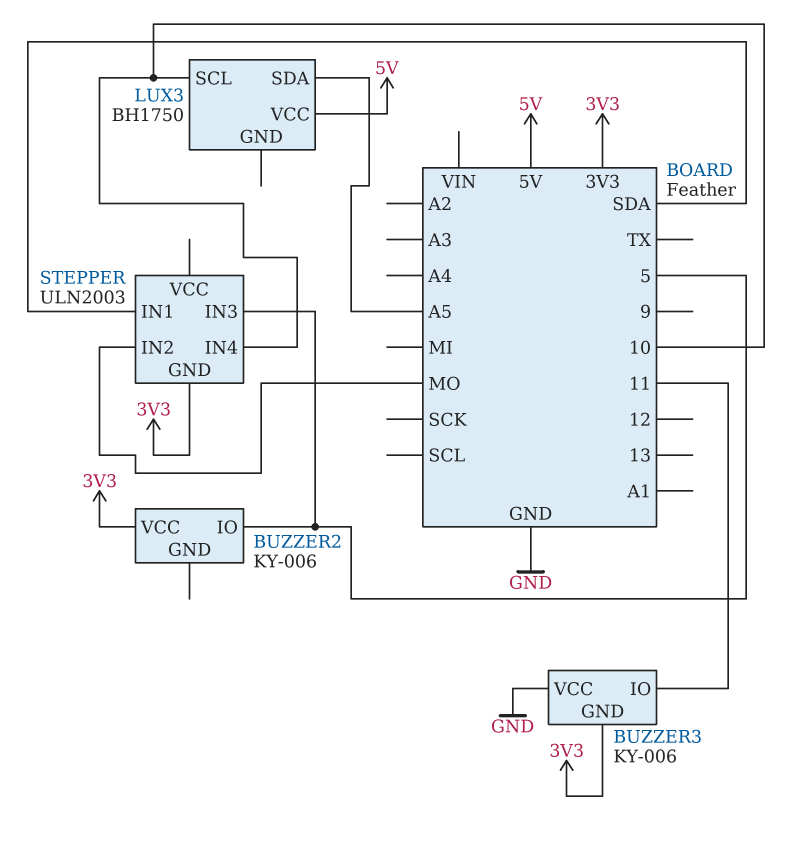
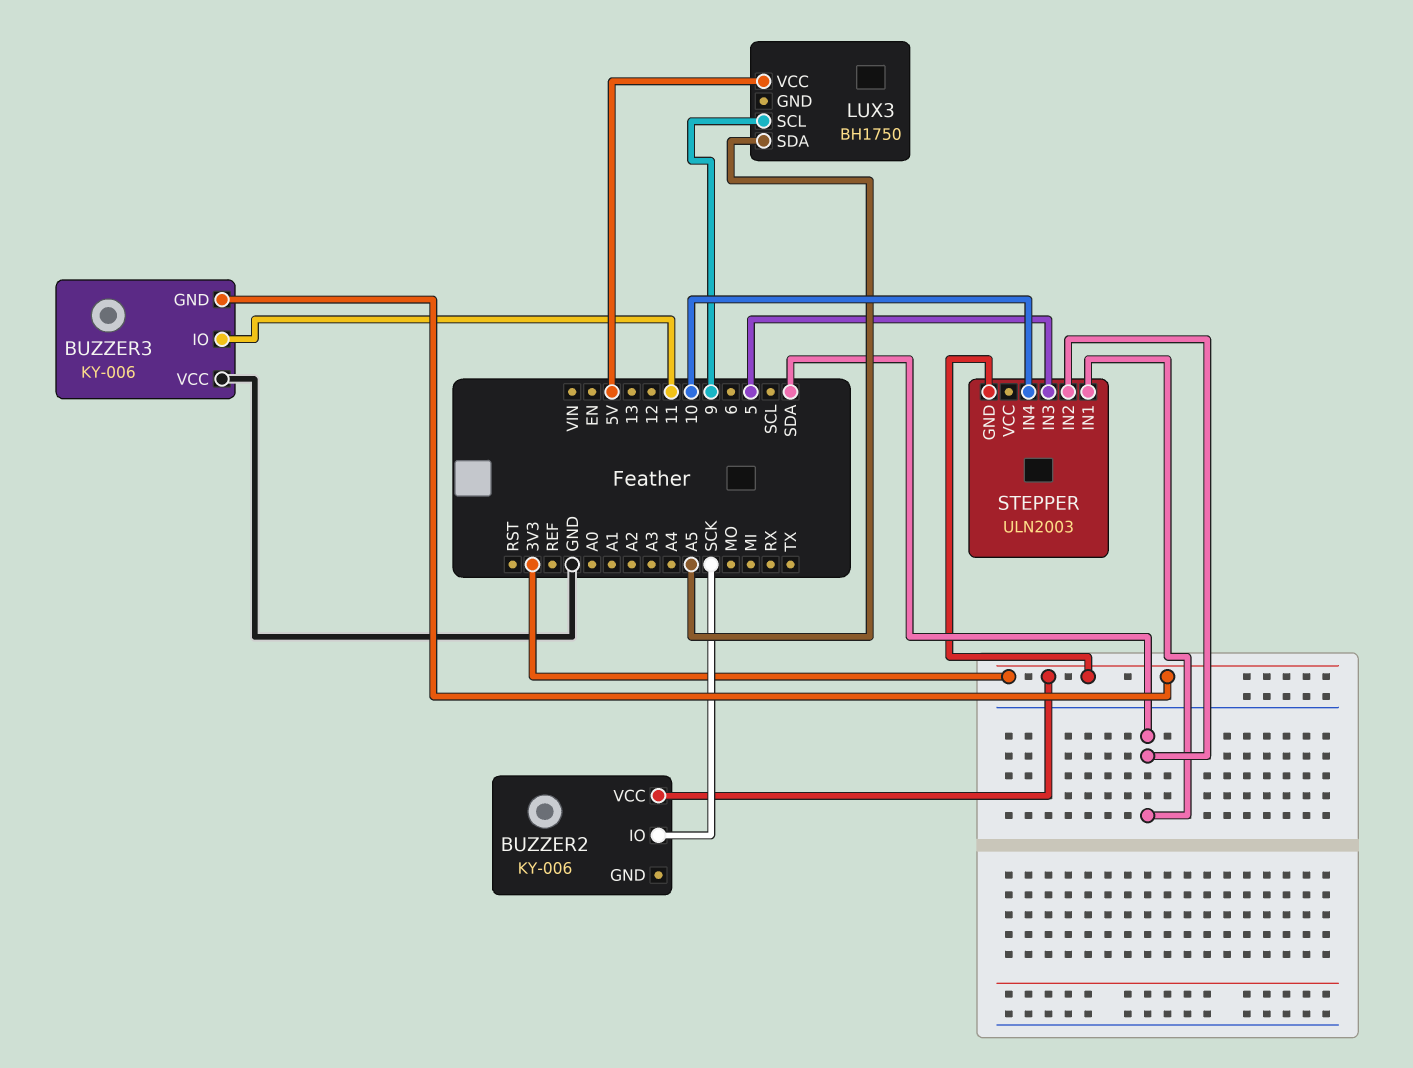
BUZZER2 pin IO: 5 -> SCK
LUX3 pin SCL: 10 -> 9
STEPPER pin IN2: MO -> SDA

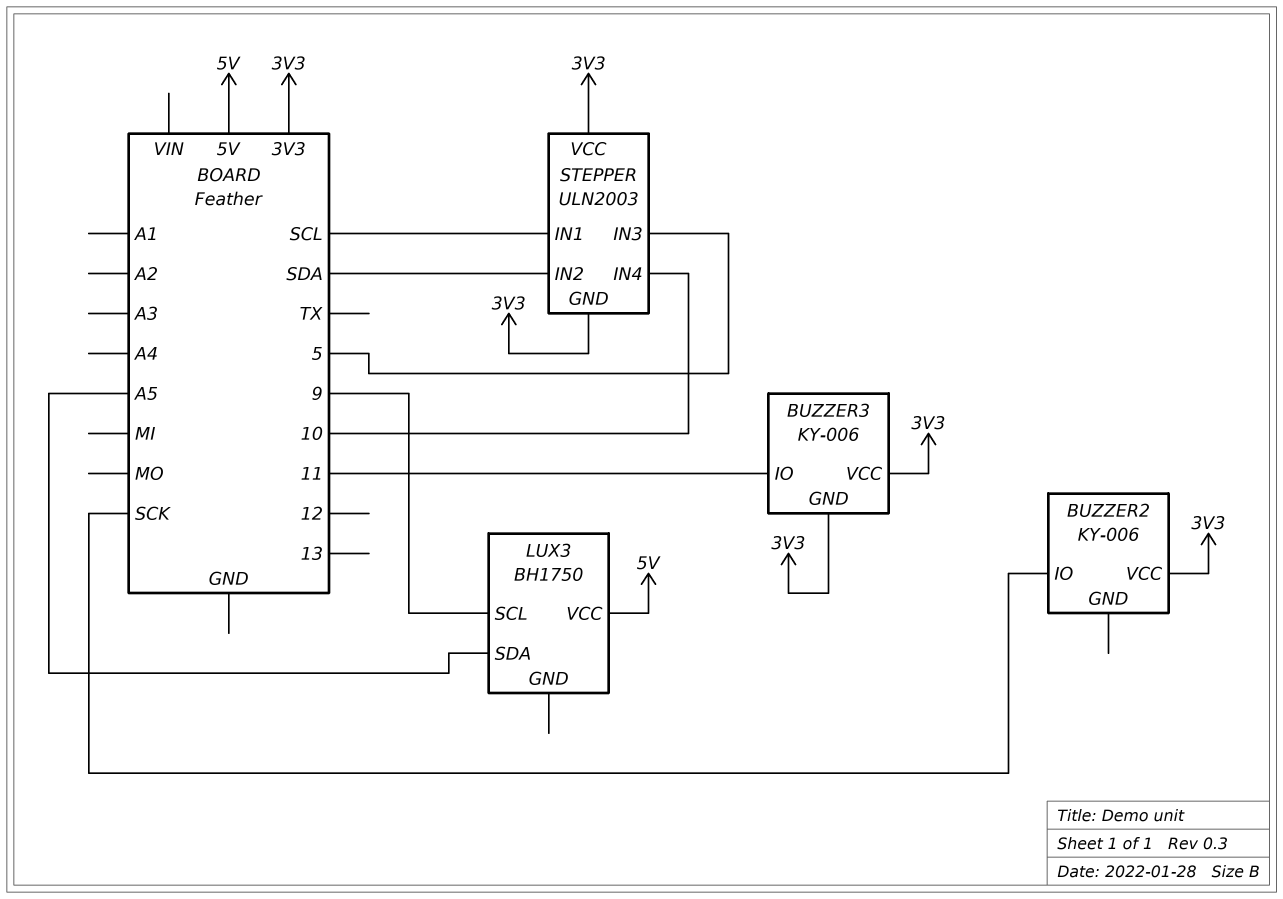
BUZZER3 pin VCC: GND -> 3V3
STEPPER pin IN1: SDA -> SCL
STEPPER pin VCC: none -> 3V3

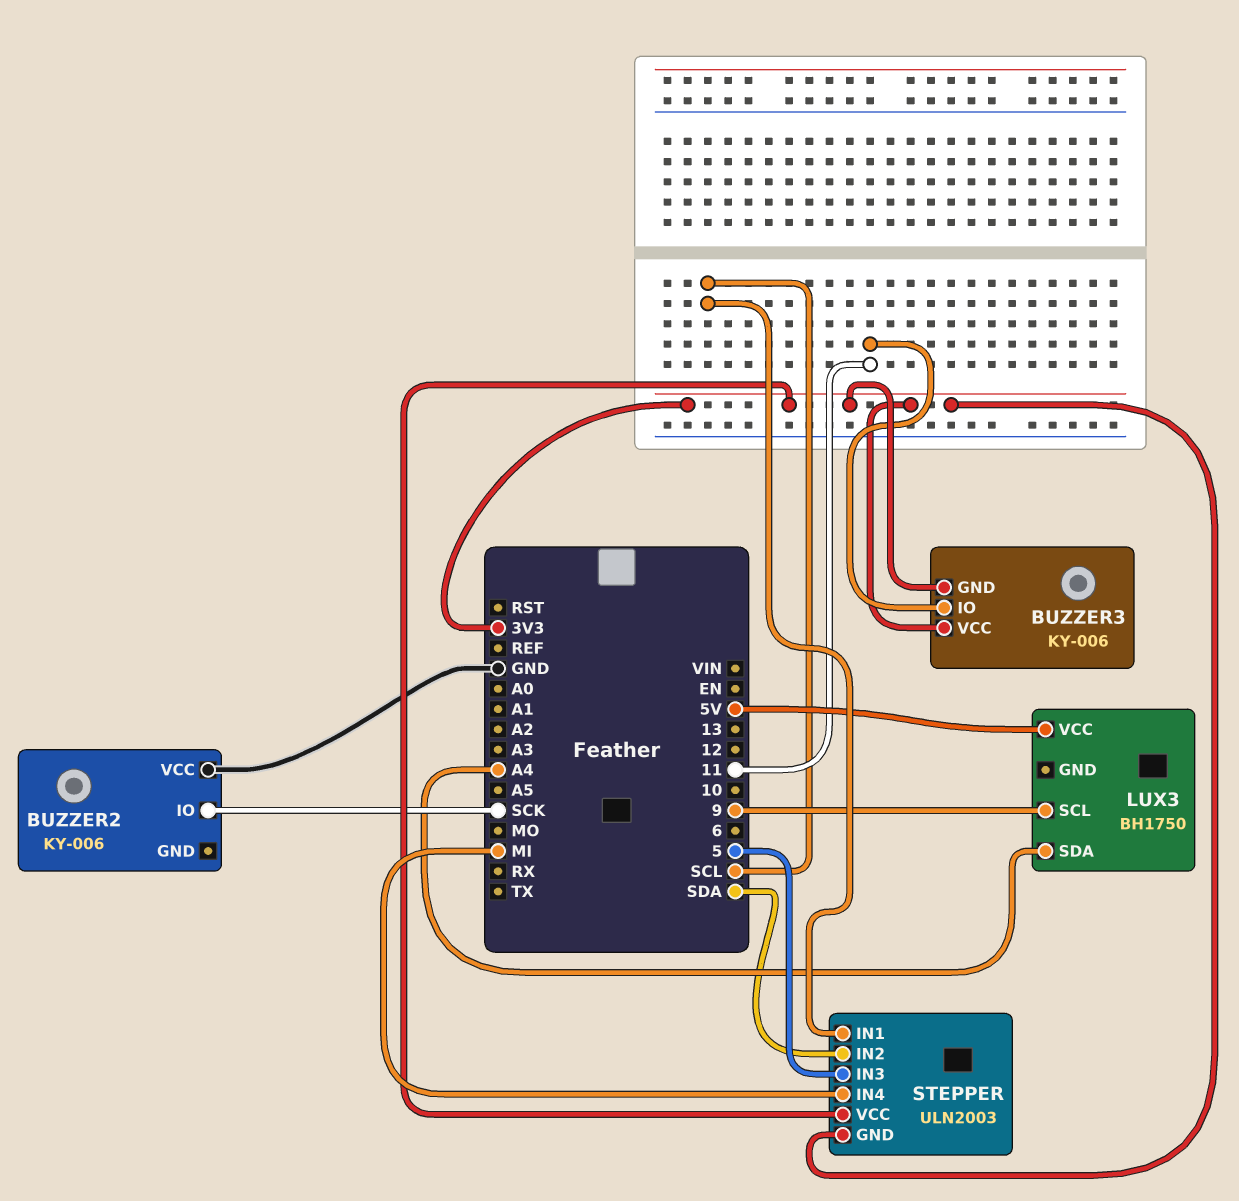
BUZZER2 pin VCC: 3V3 -> GND
LUX3 pin SDA: A5 -> A4
STEPPER pin IN4: 10 -> MI

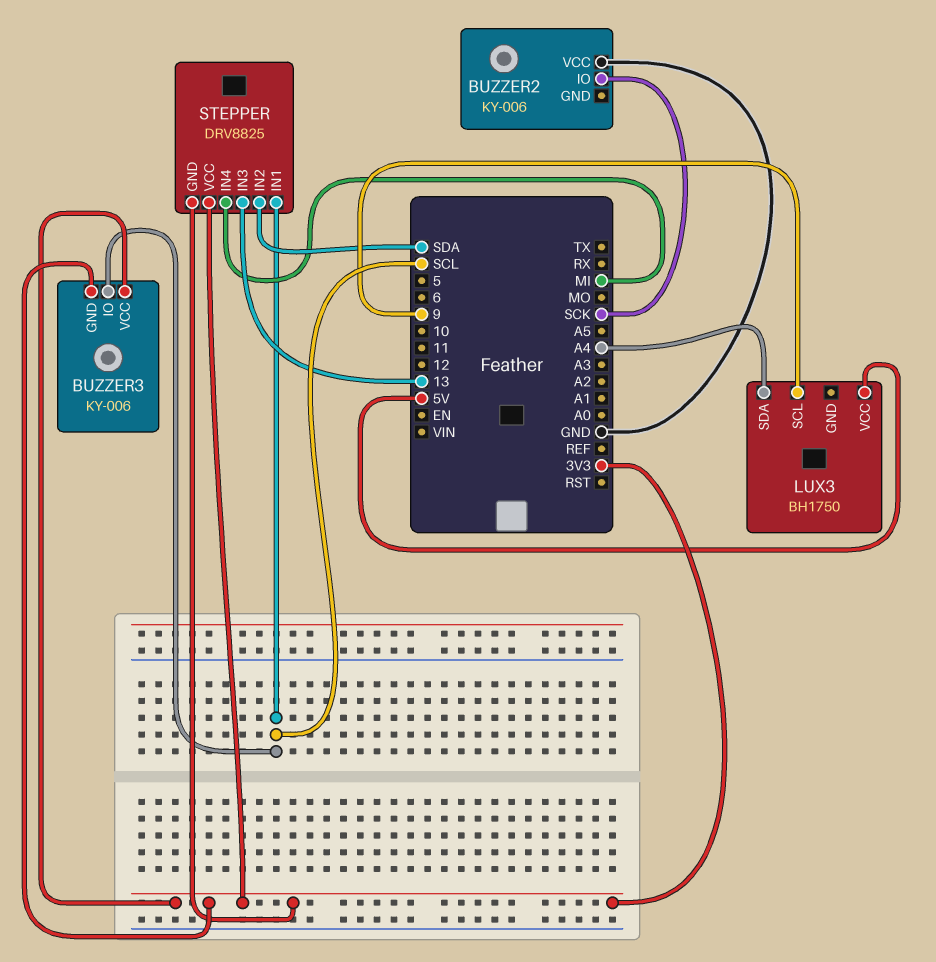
BUZZER3 pin IO: 11 -> SCL
STEPPER: ULN2003 -> DRV8825
STEPPER pin IN3: 5 -> 13

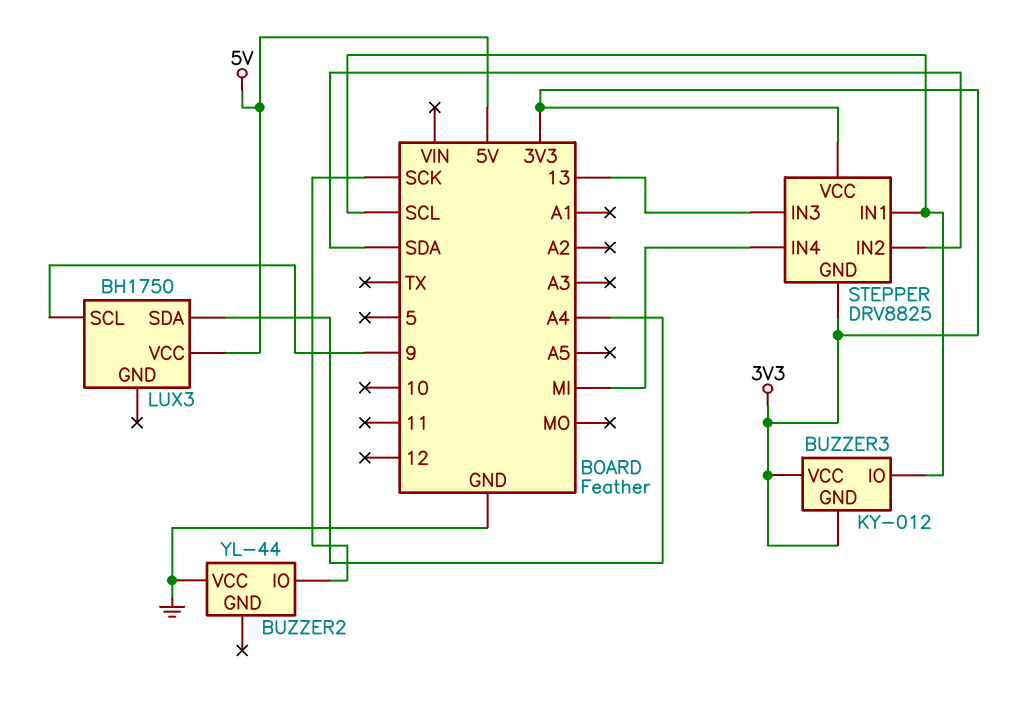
BUZZER2: KY-006 -> YL-44
BUZZER3: KY-006 -> KY-012

